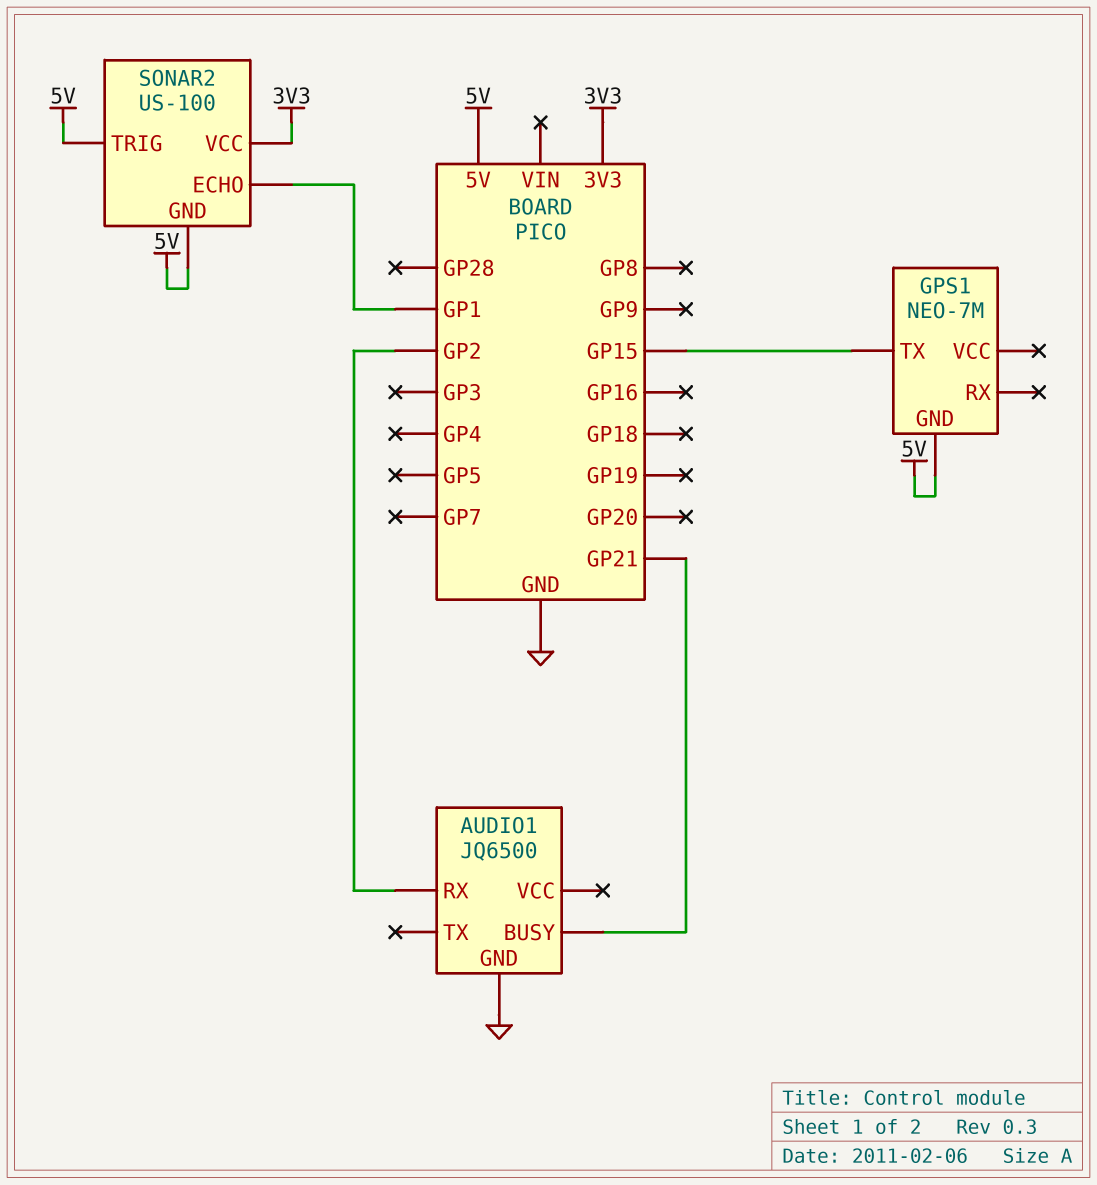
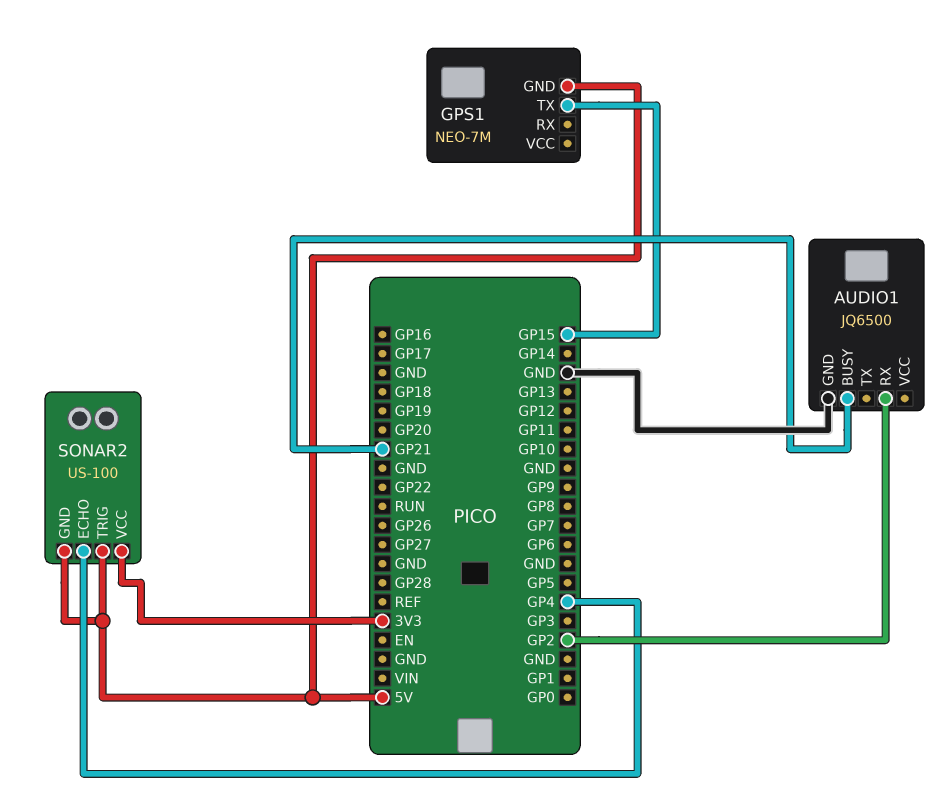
SONAR2 pin ECHO: GP1 -> GP4

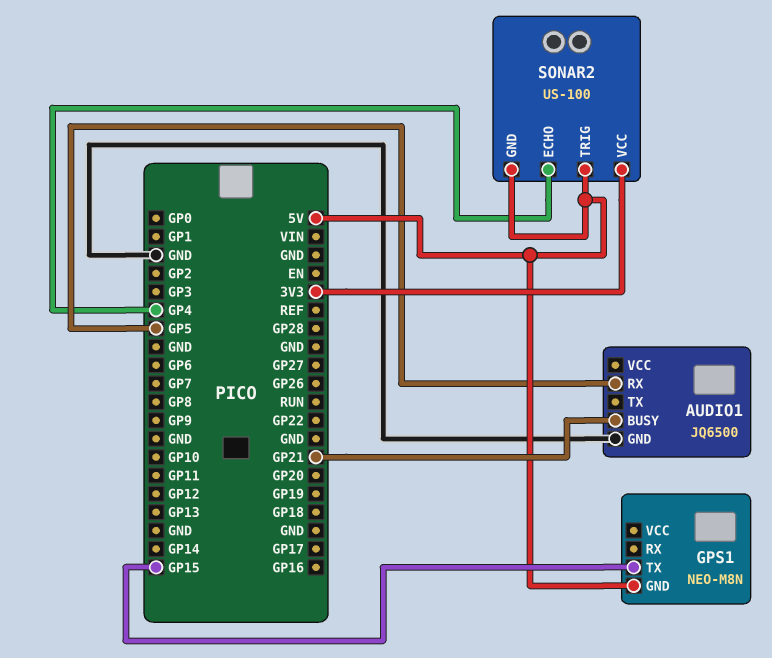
AUDIO1 pin RX: GP2 -> GP5
GPS1: NEO-7M -> NEO-M8N

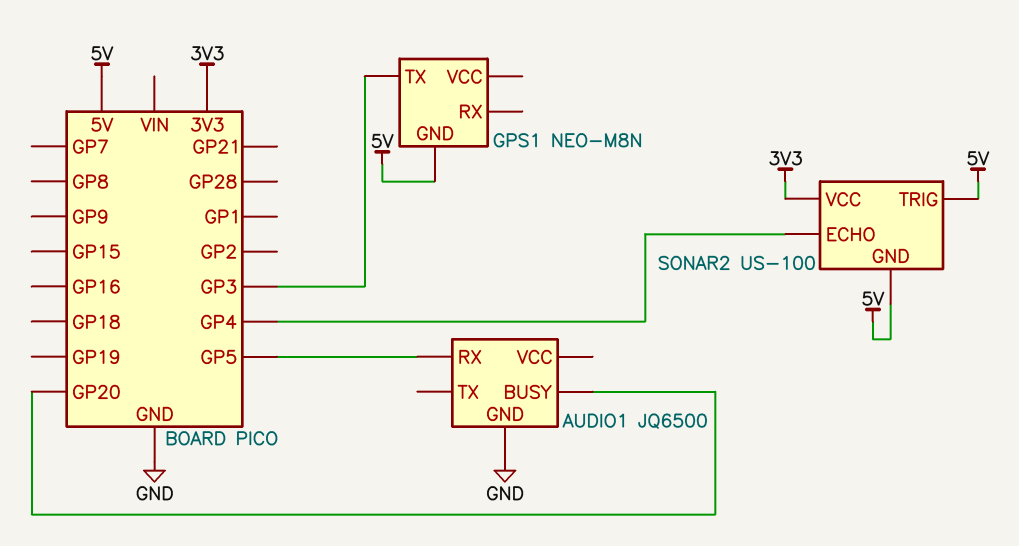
AUDIO1 pin BUSY: GP21 -> GP20
GPS1 pin TX: GP15 -> GP3

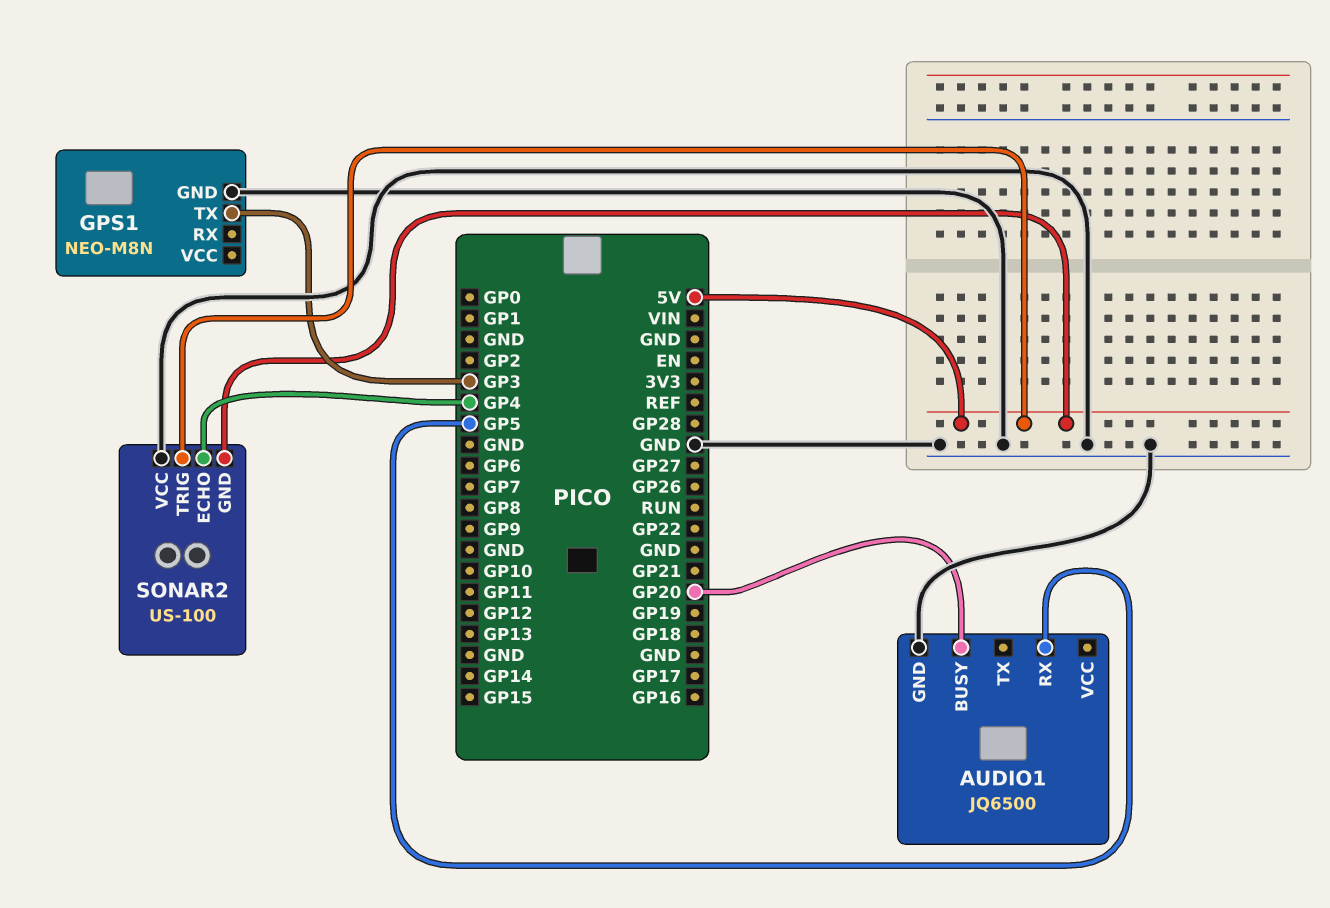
GPS1 pin GND: 5V -> GND
SONAR2 pin VCC: 3V3 -> GND

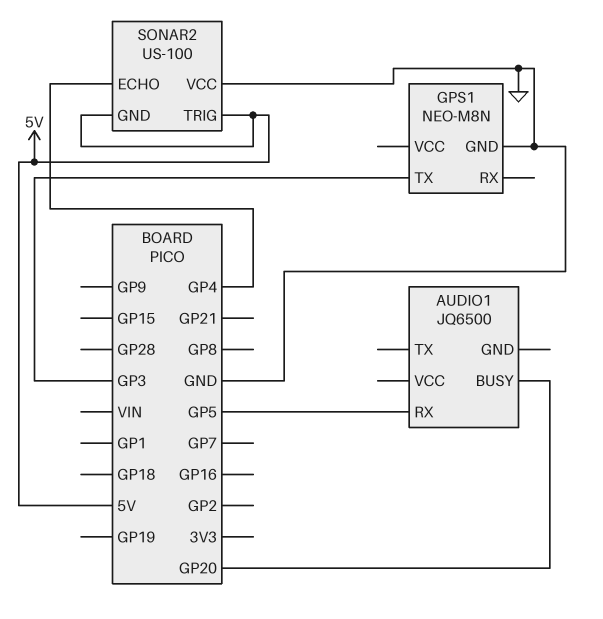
AUDIO1 pin GND: GND -> none

